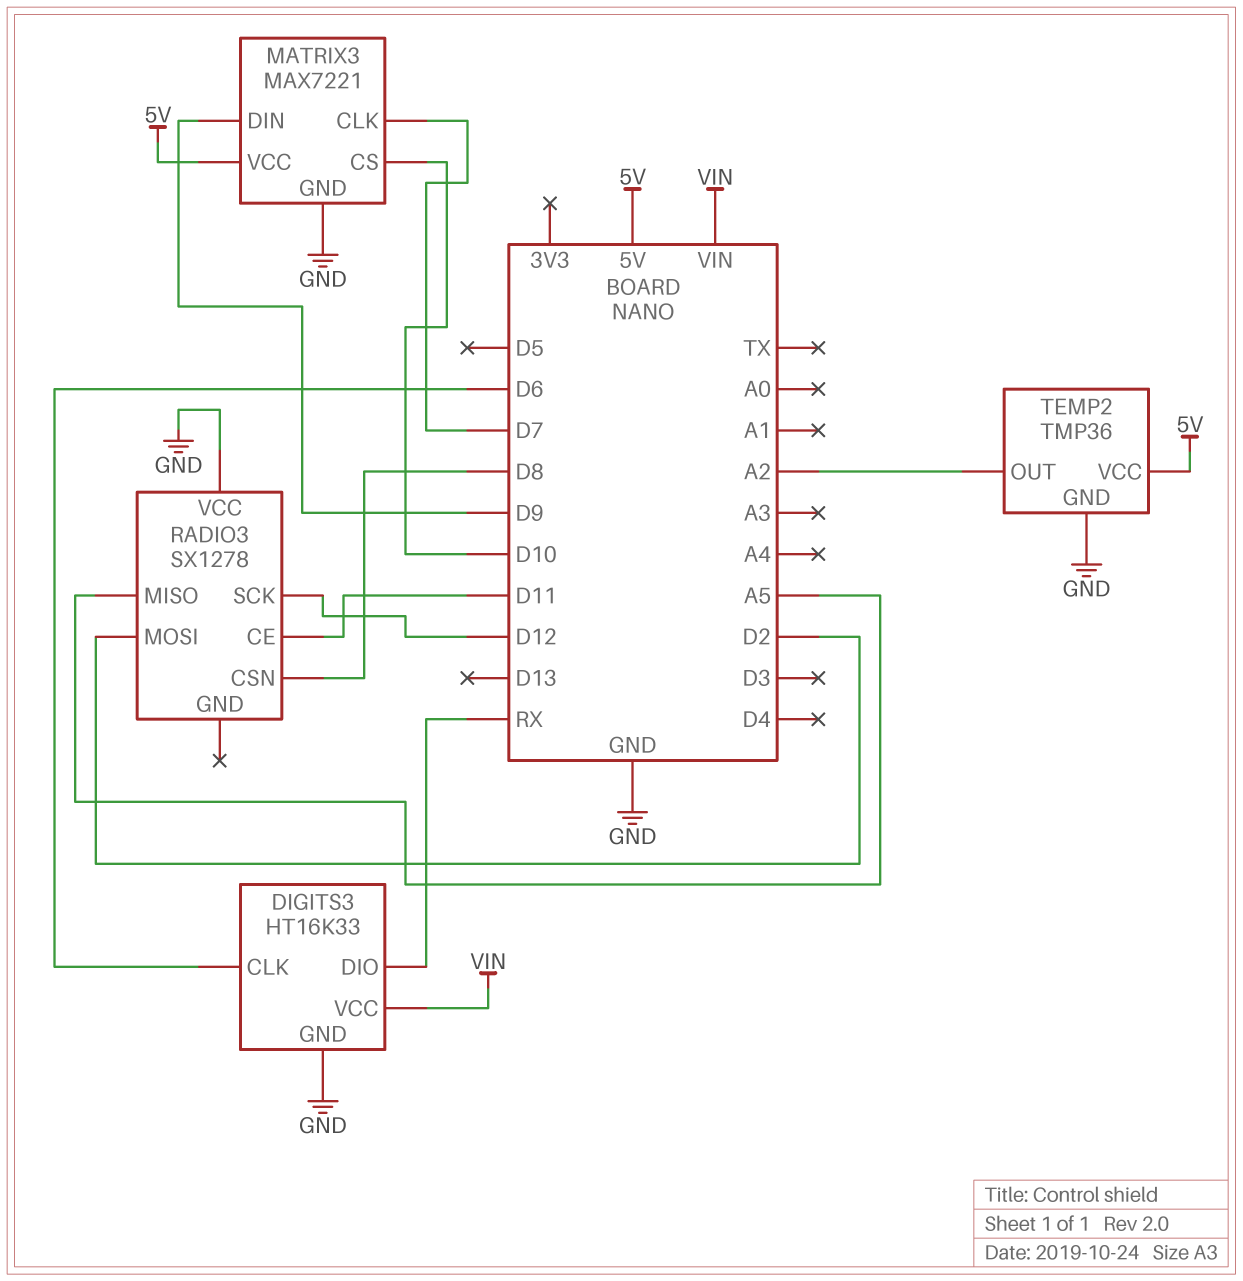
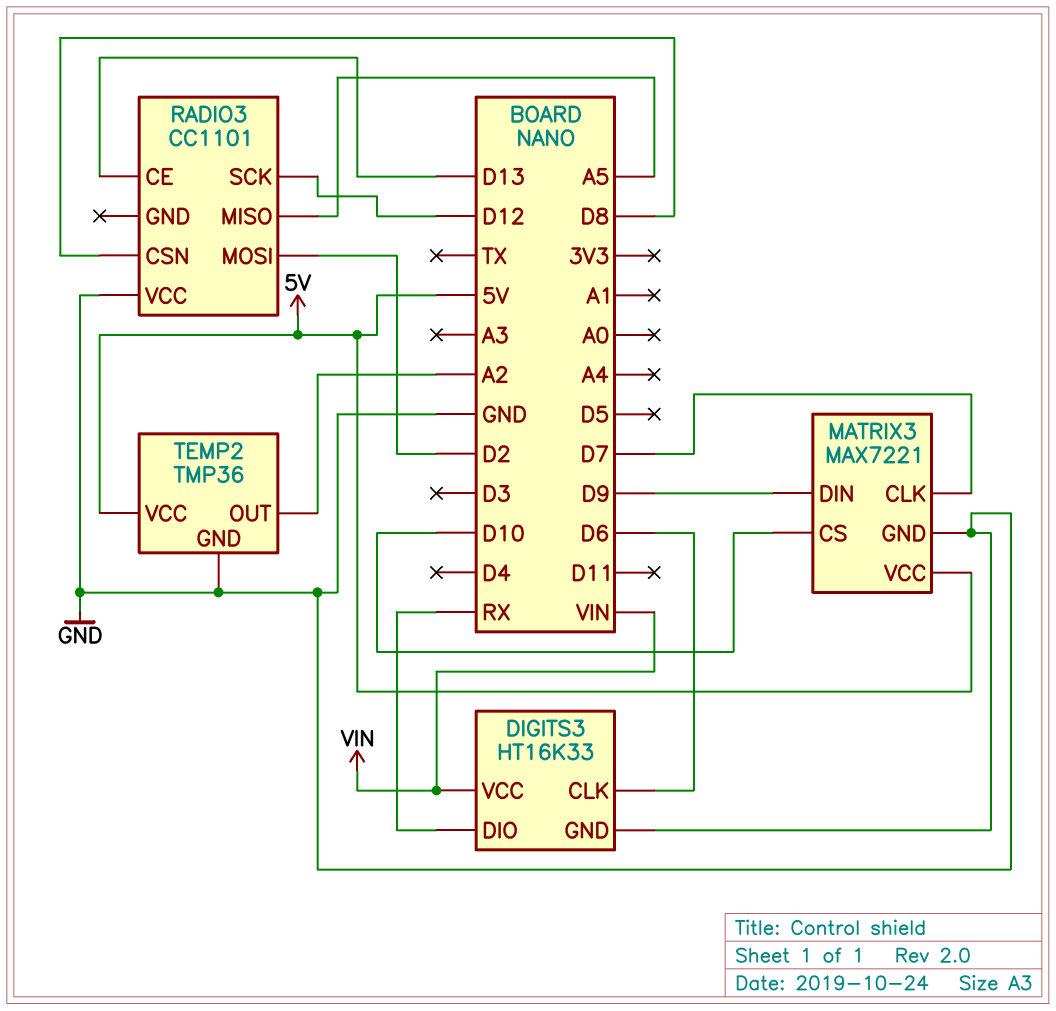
RADIO3: SX1278 -> CC1101
RADIO3 pin CE: D11 -> D13

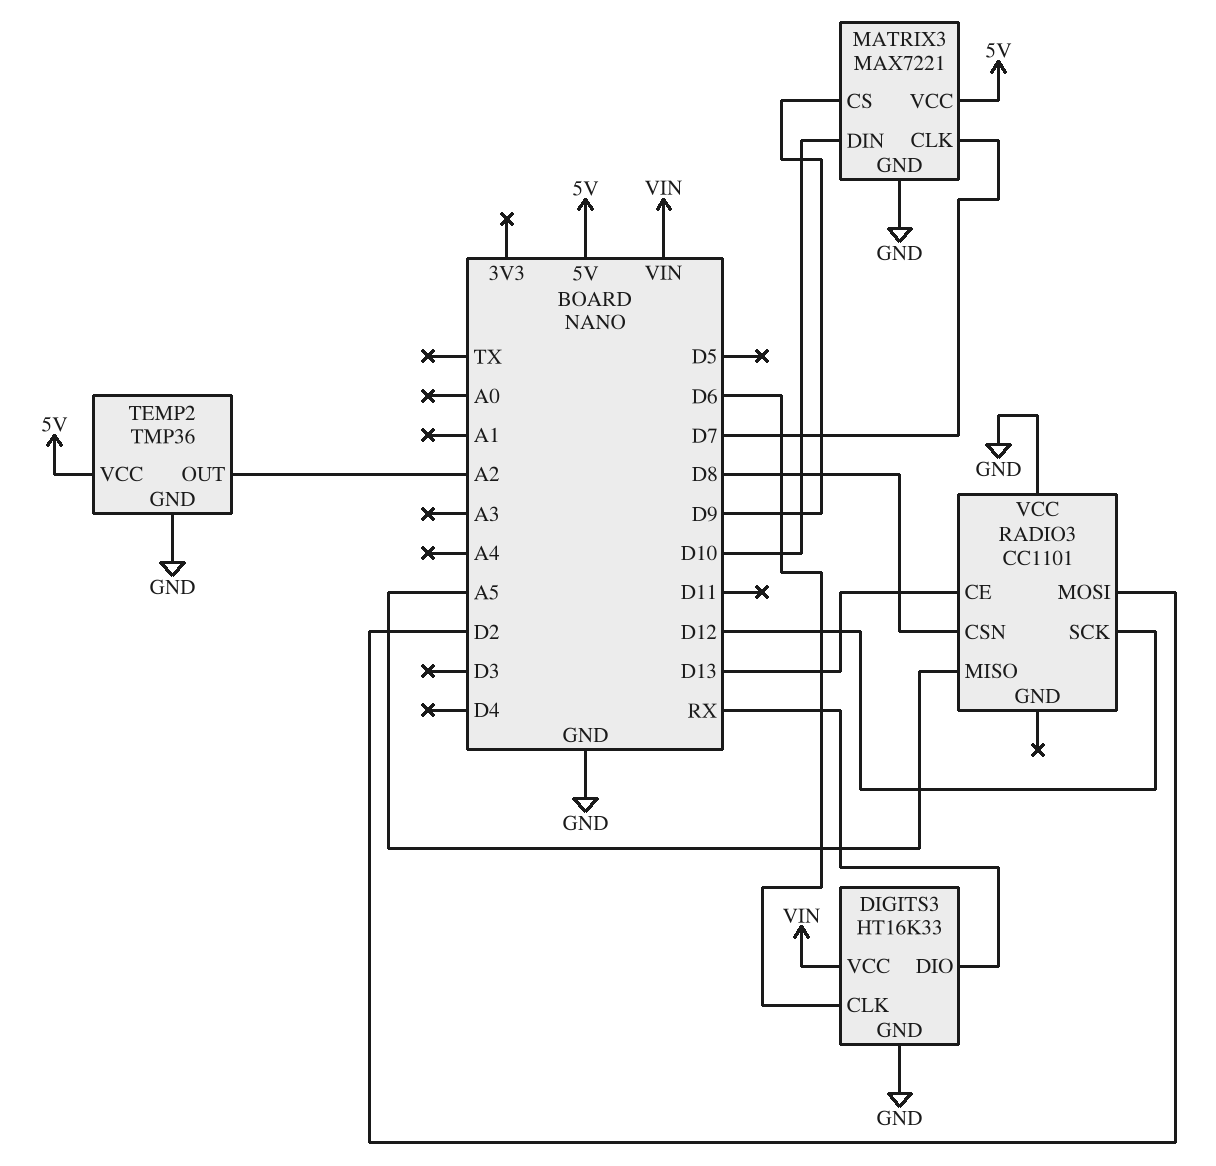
MATRIX3 pin CS: D10 -> D9
MATRIX3 pin DIN: D9 -> D10

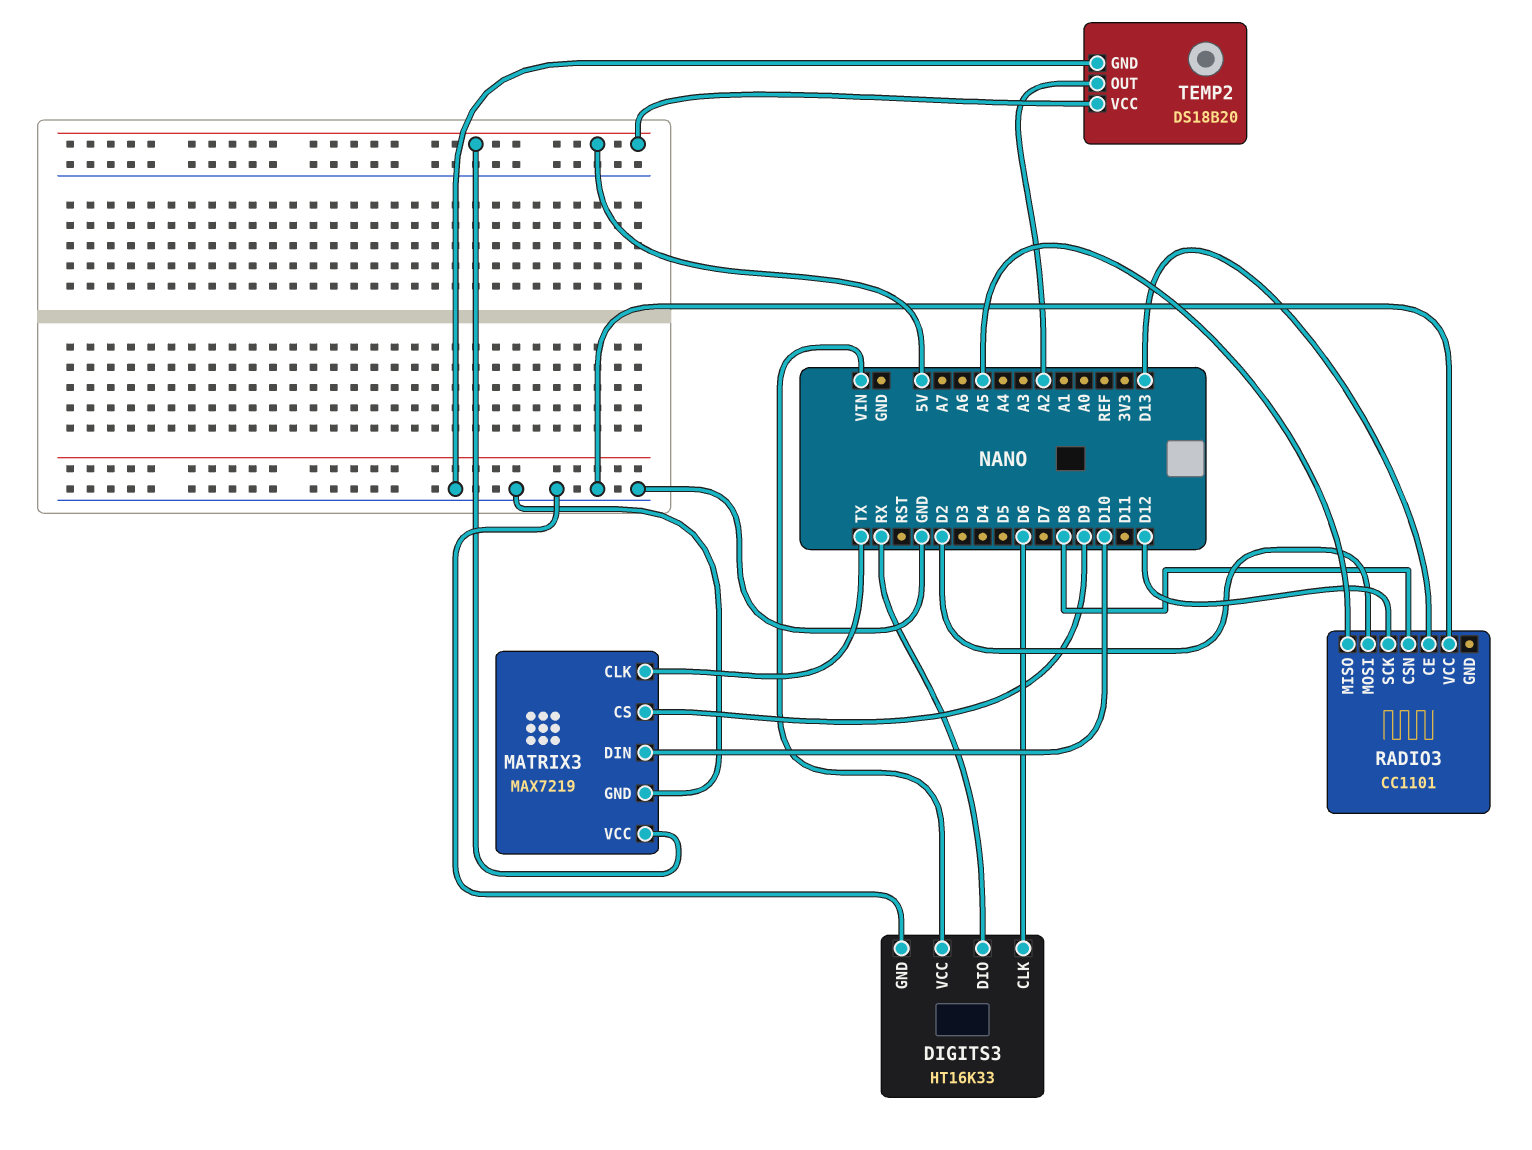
MATRIX3: MAX7221 -> MAX7219
MATRIX3 pin CLK: D7 -> TX
TEMP2: TMP36 -> DS18B20

